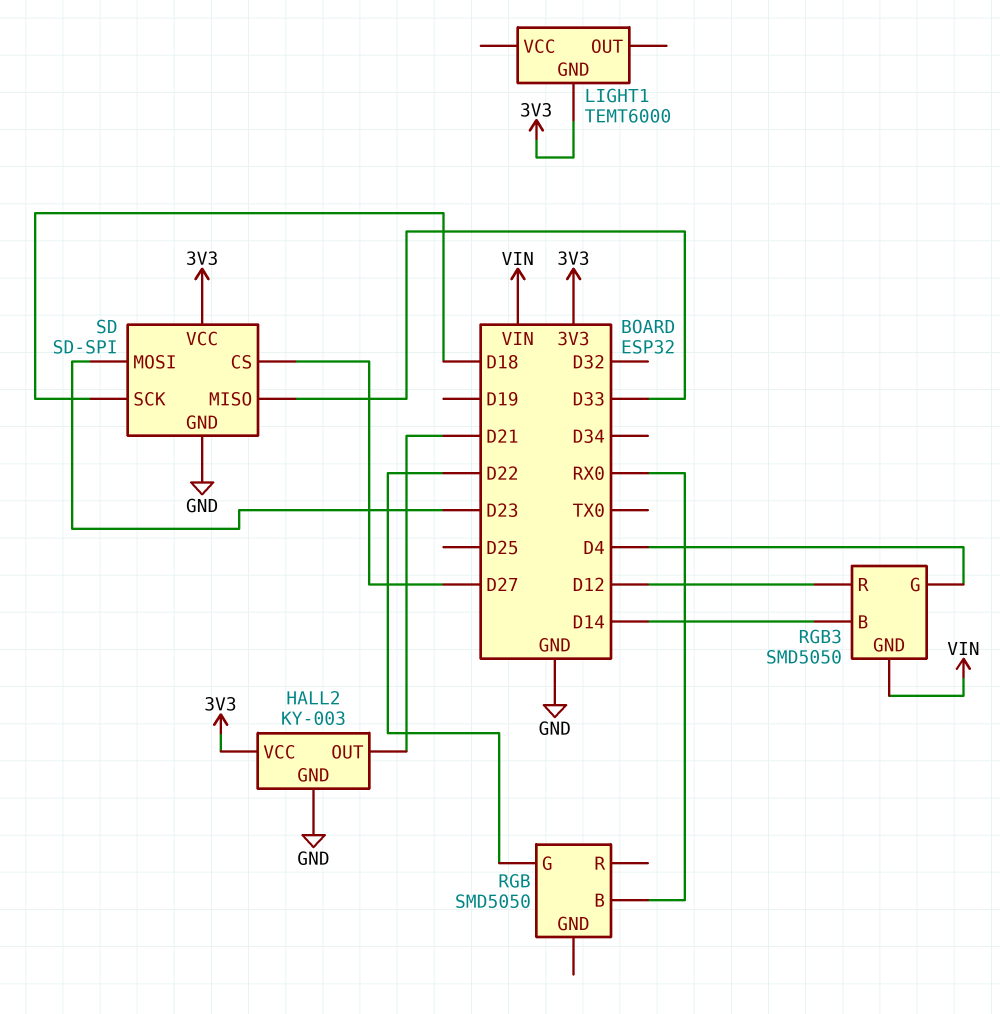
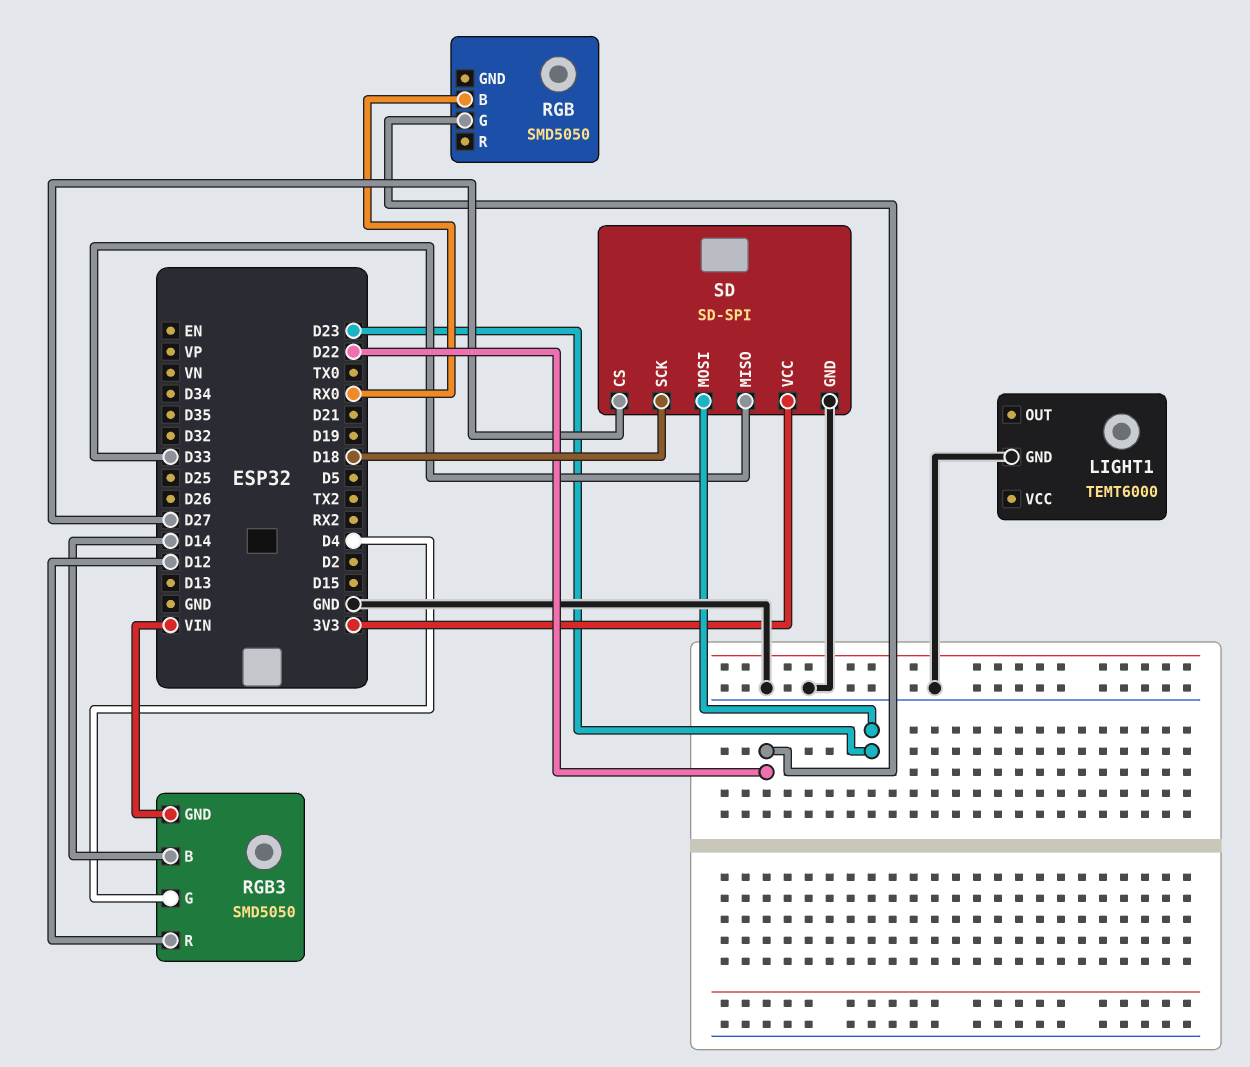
HALL2: KY-003 -> none
HALL2 pin GND: GND -> none
HALL2 pin OUT: D21 -> none
HALL2 pin VCC: 3V3 -> none
LIGHT1 pin GND: 3V3 -> GND

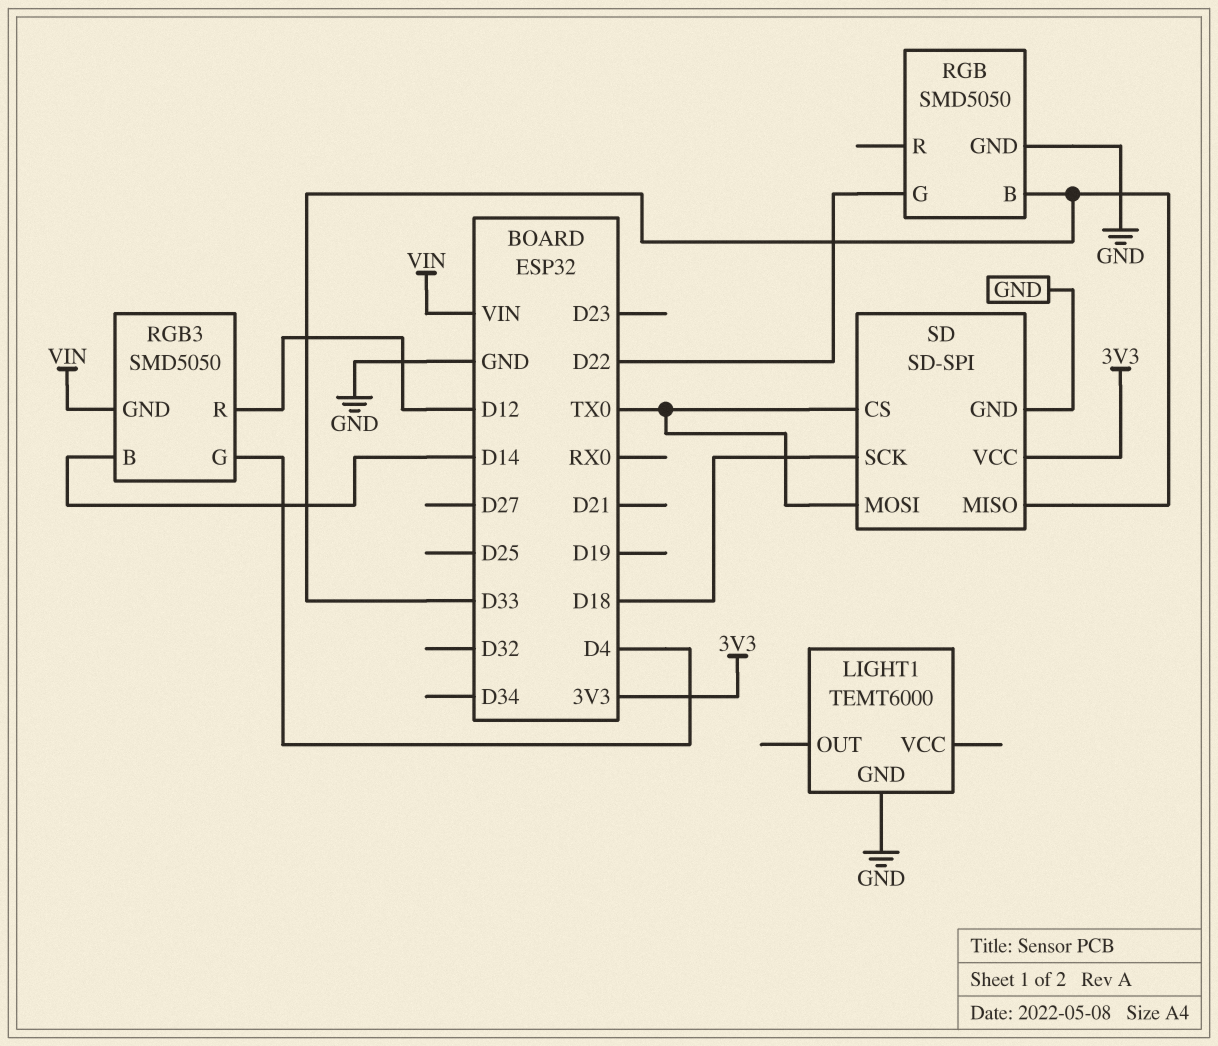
RGB pin B: RX0 -> D33
RGB pin GND: none -> GND
SD pin CS: D27 -> TX0
SD pin MOSI: D23 -> TX0

